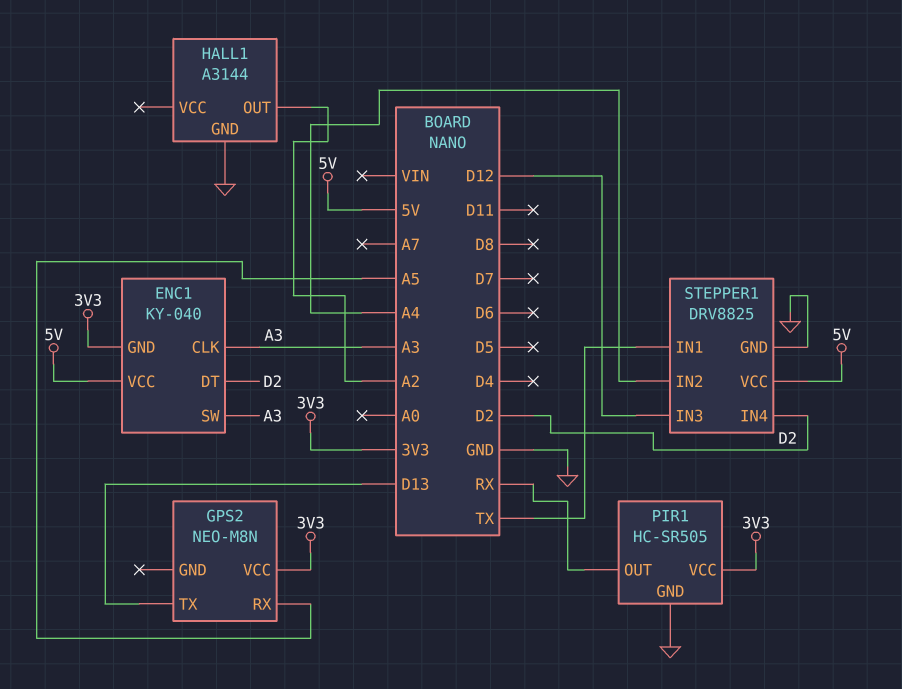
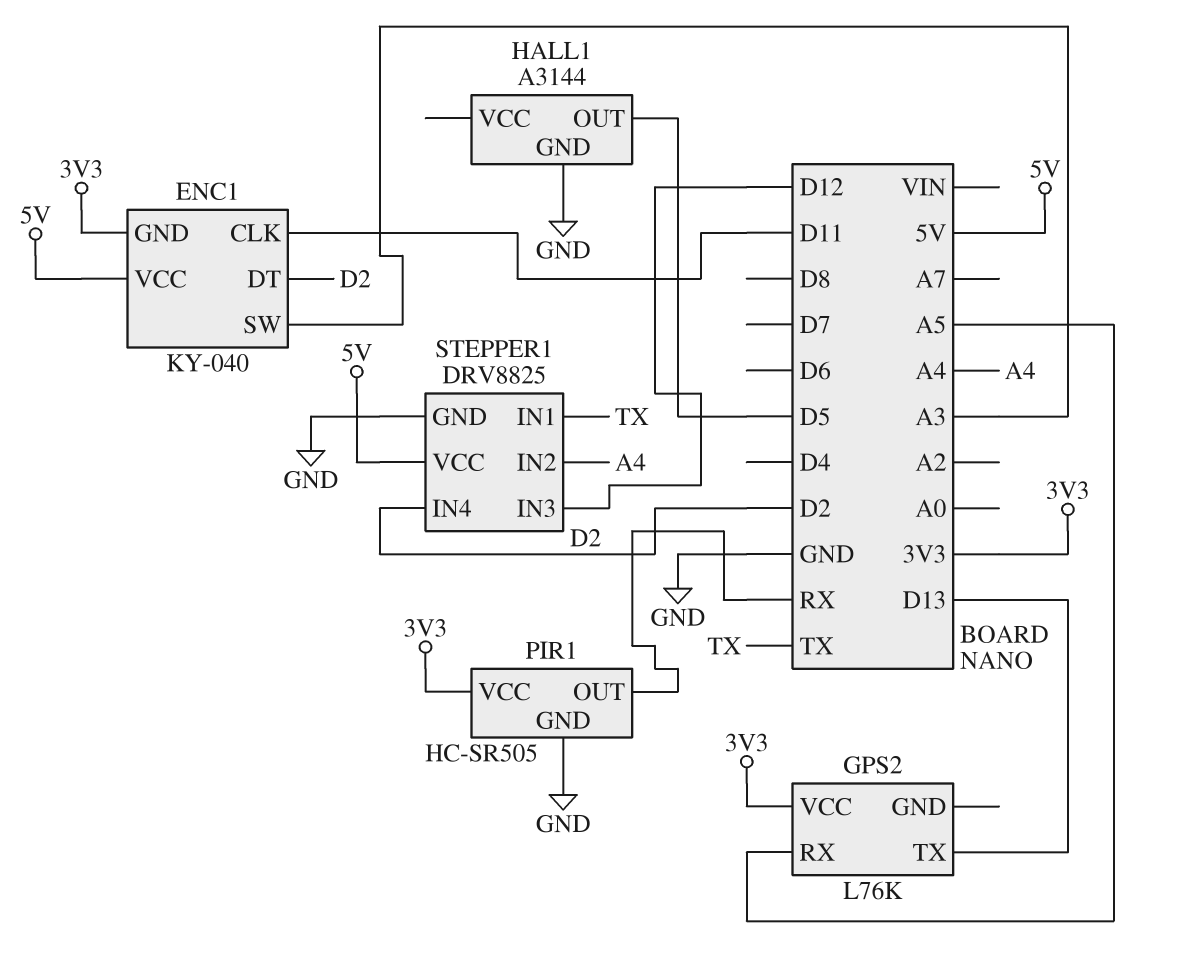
ENC1 pin CLK: A3 -> D11
GPS2: NEO-M8N -> L76K
HALL1 pin OUT: A2 -> D5

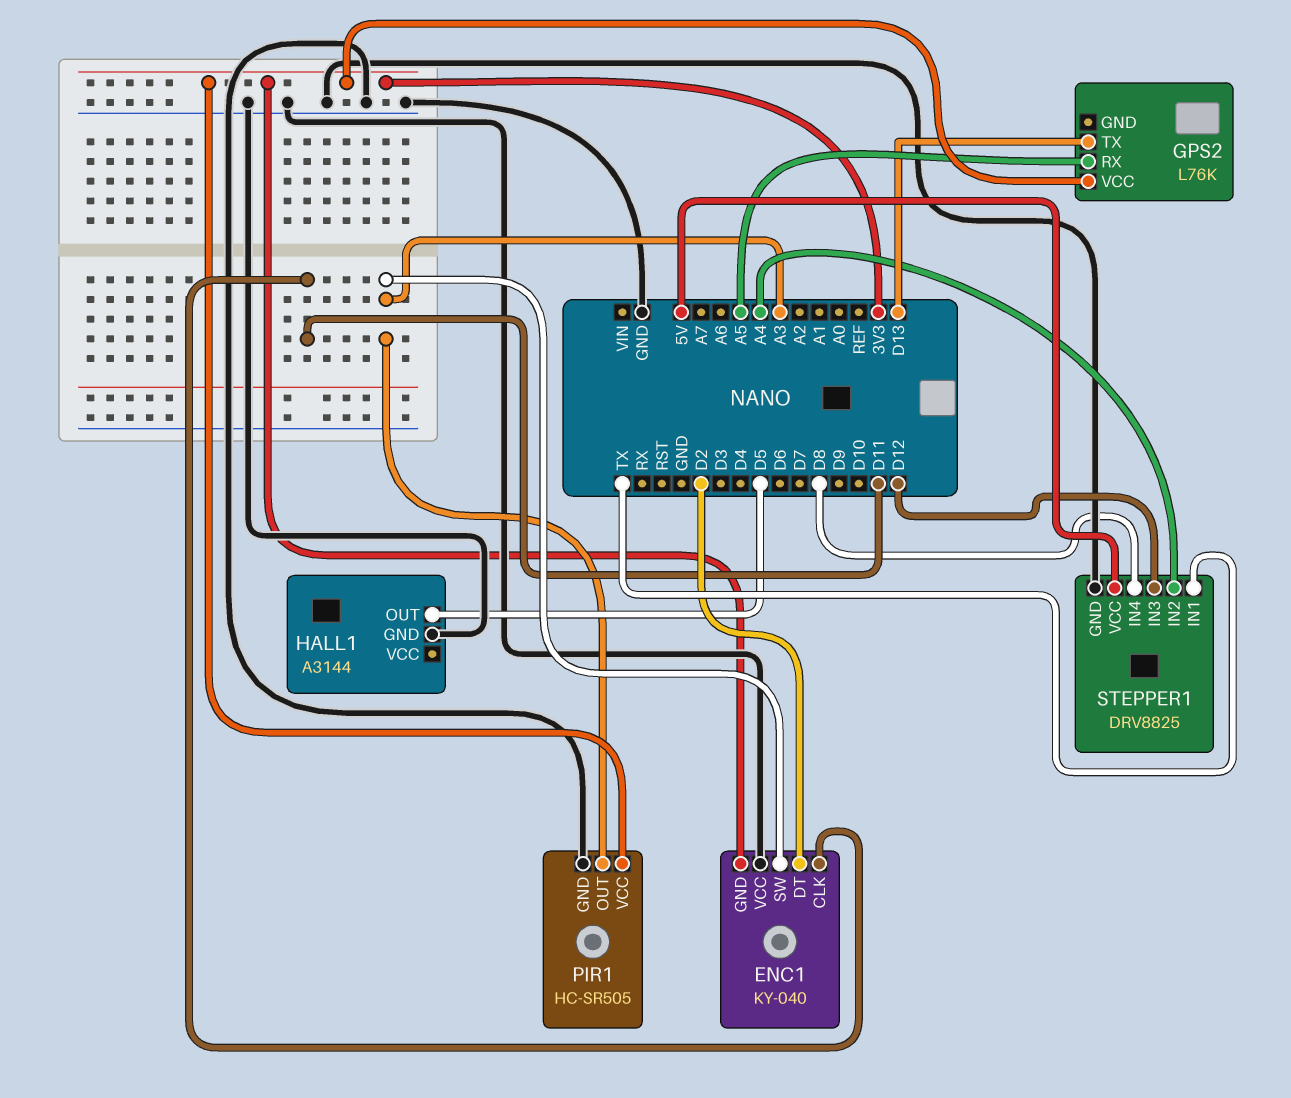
ENC1 pin VCC: 5V -> GND
PIR1 pin OUT: RX -> A3
STEPPER1 pin IN4: D2 -> D8

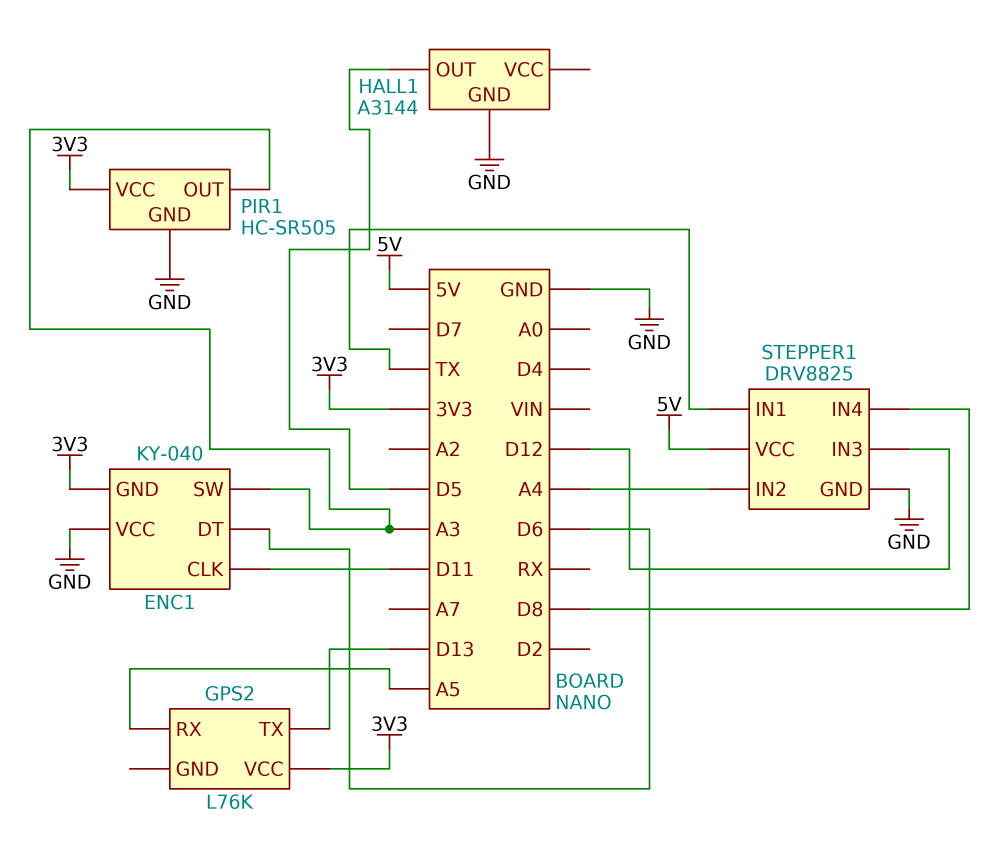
ENC1 pin DT: D2 -> D6

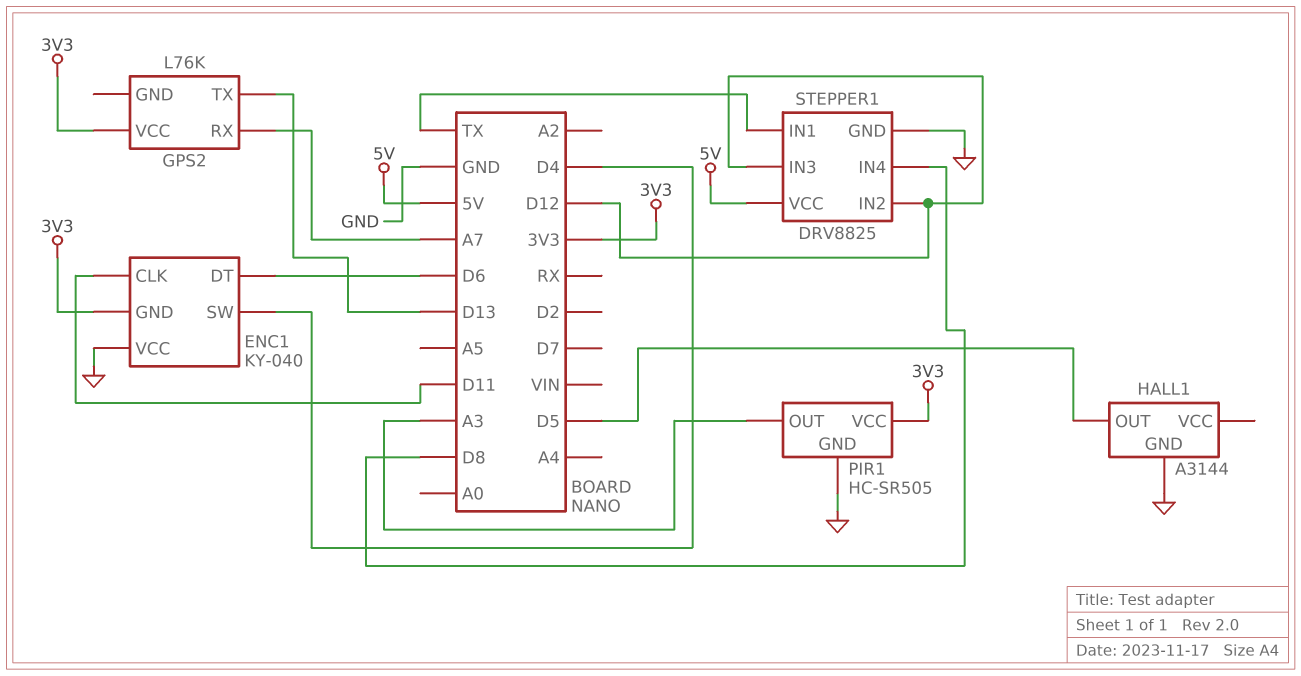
ENC1 pin SW: A3 -> D4
GPS2 pin RX: A5 -> A7
STEPPER1 pin IN2: A4 -> D12

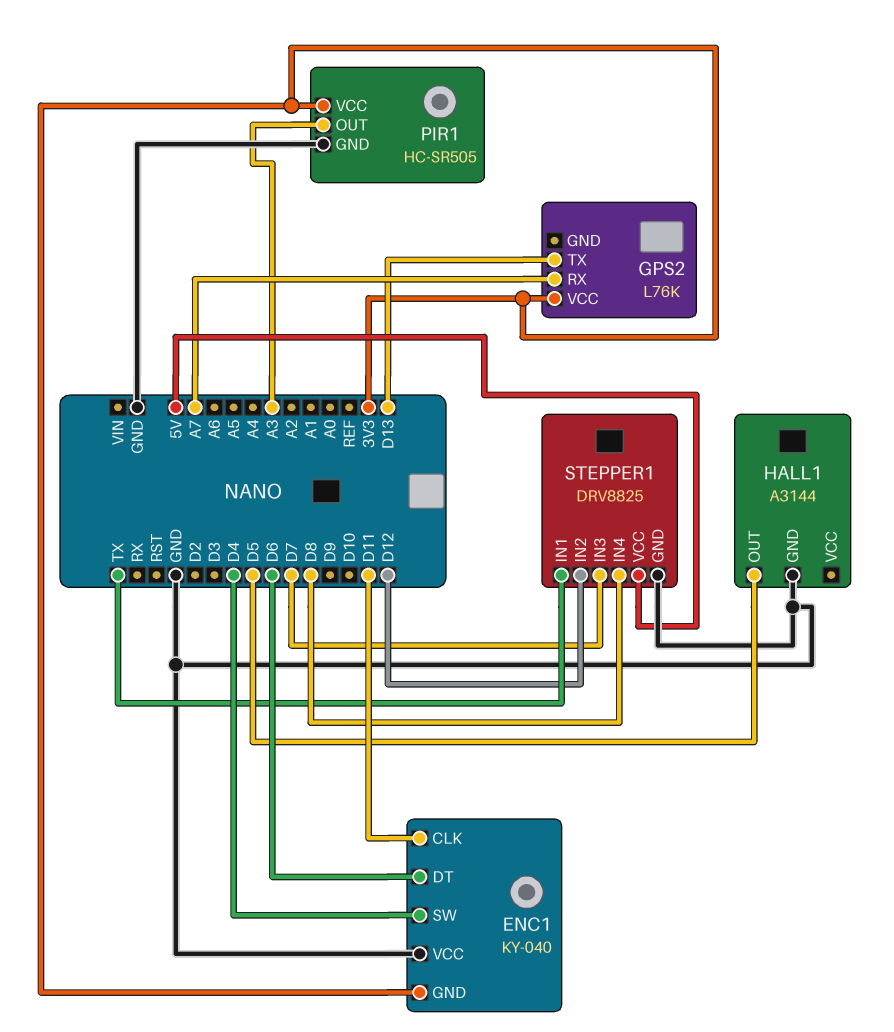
STEPPER1 pin IN3: D12 -> D7

